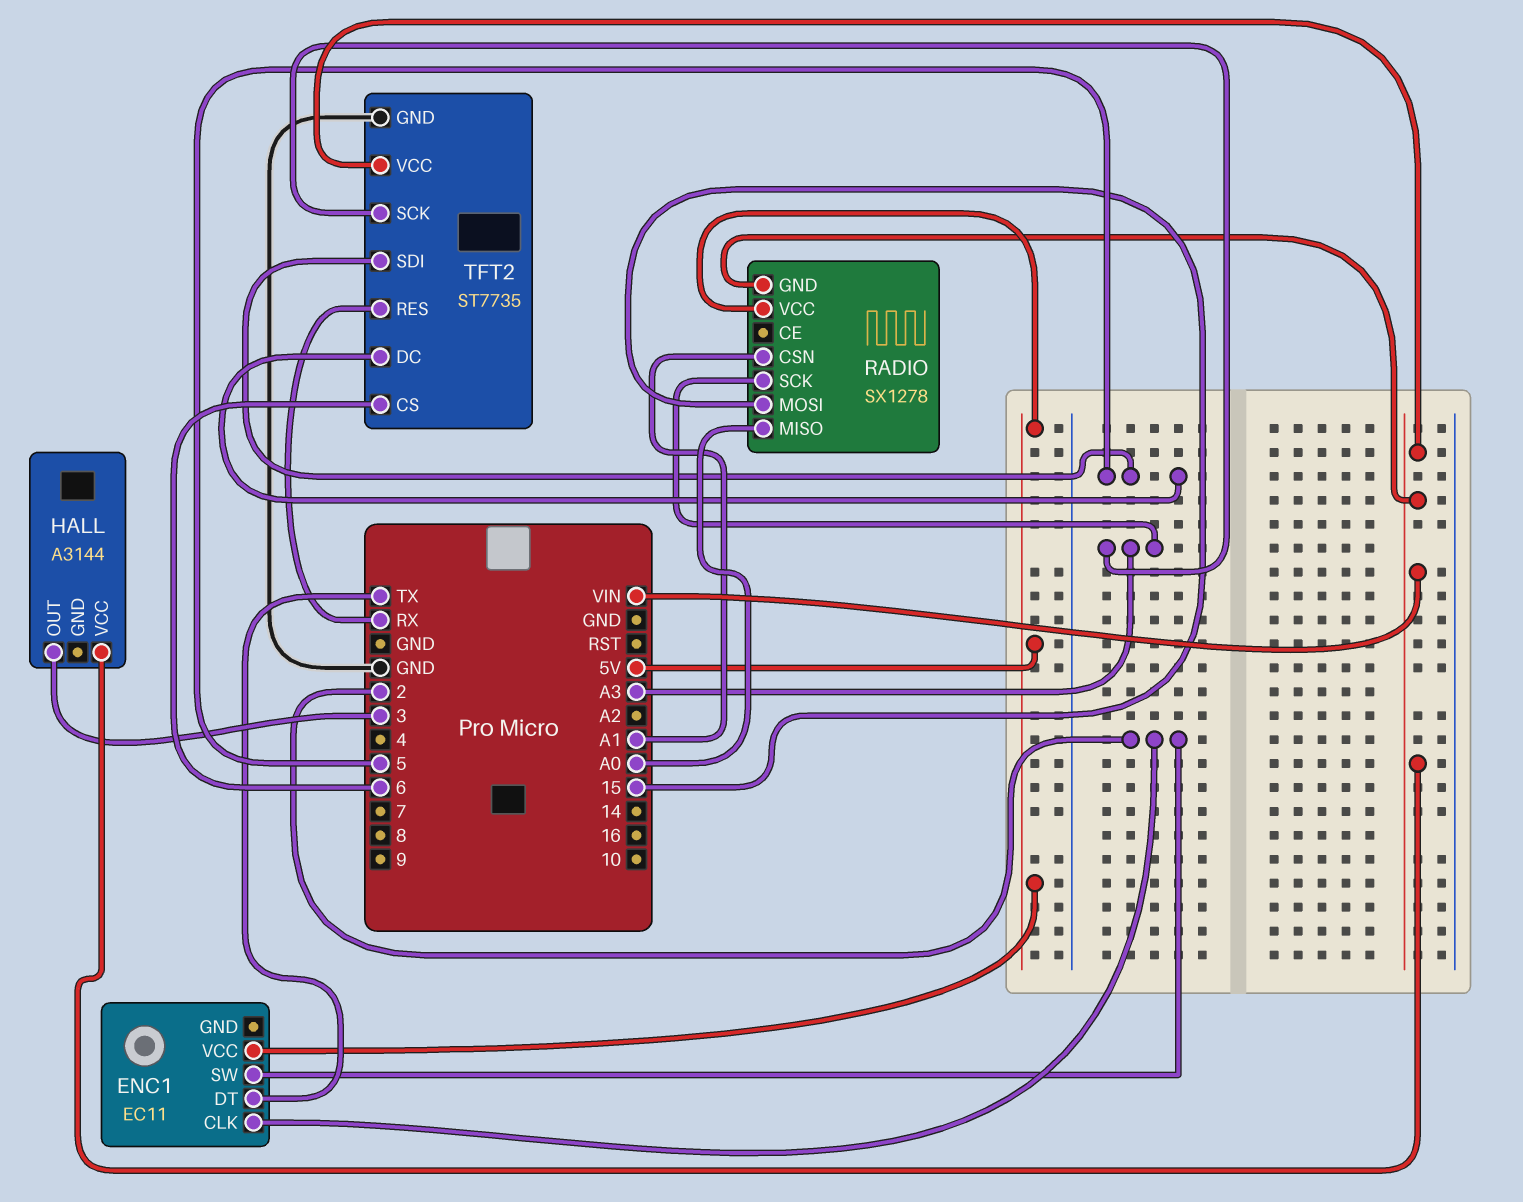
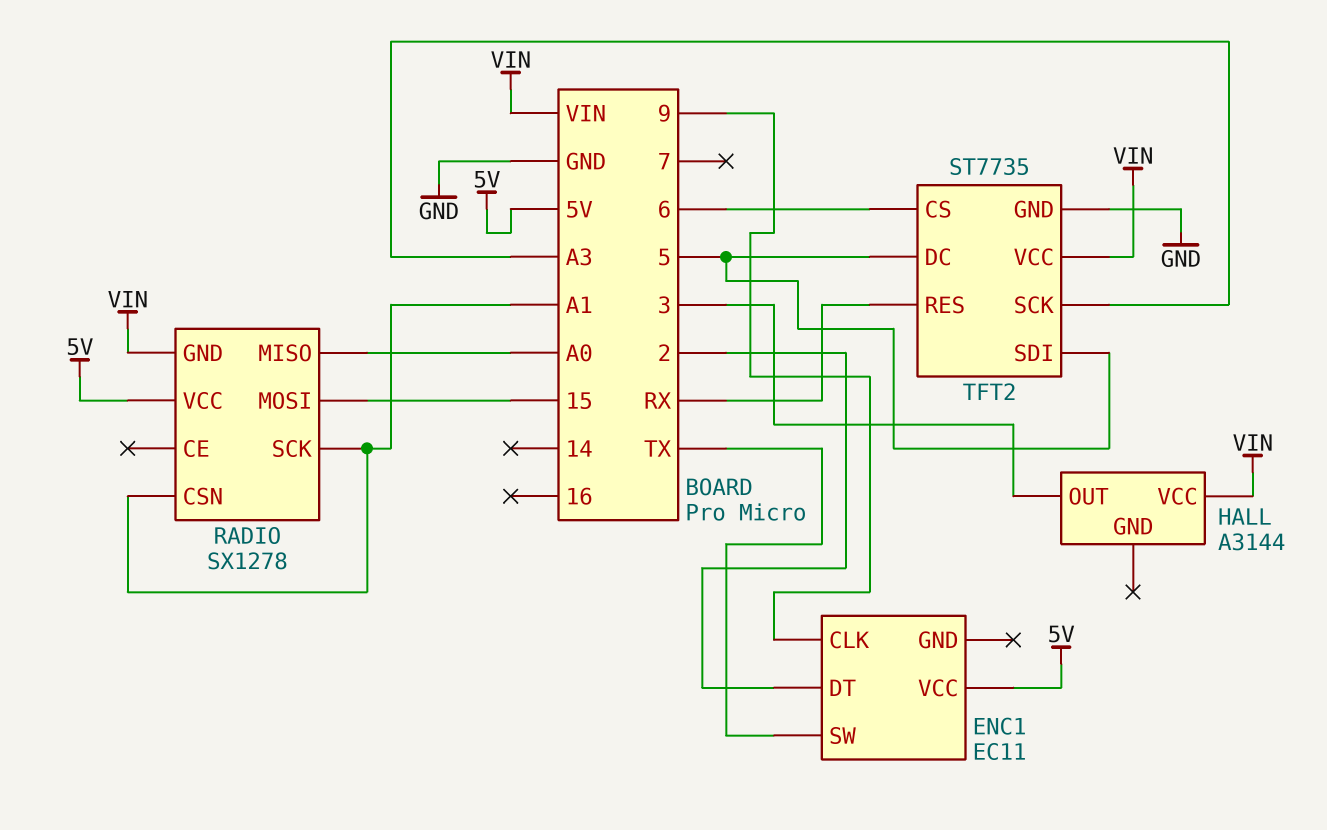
ENC1 pin CLK: 2 -> 9
ENC1 pin DT: TX -> 2
ENC1 pin SW: 2 -> TX
RADIO pin SCK: A3 -> A1

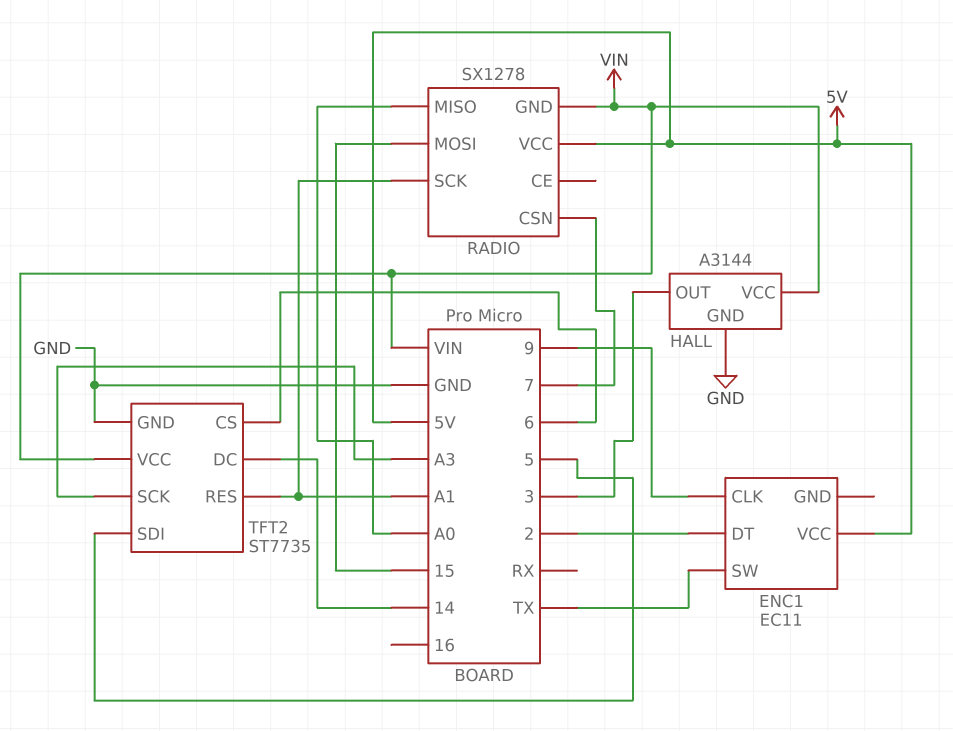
HALL pin GND: none -> GND
RADIO pin CSN: A1 -> 7
TFT2 pin DC: 5 -> 14
TFT2 pin RES: RX -> A1

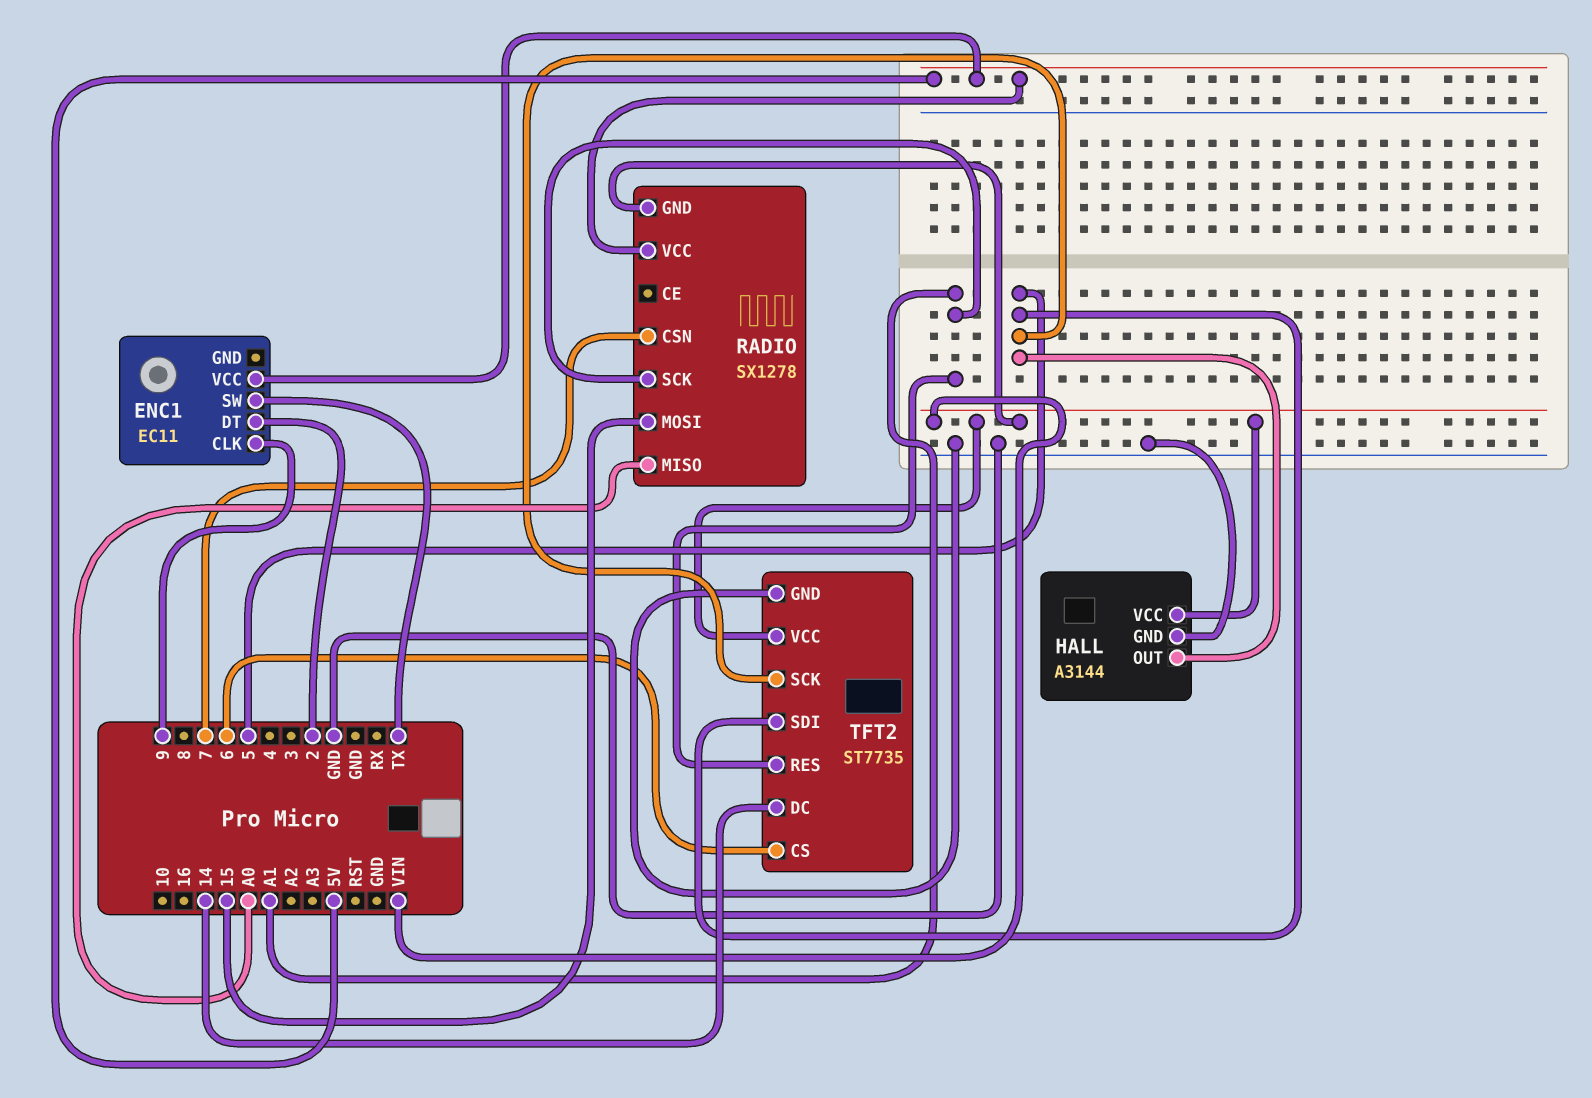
HALL pin OUT: 3 -> 5
TFT2 pin SCK: A3 -> 5

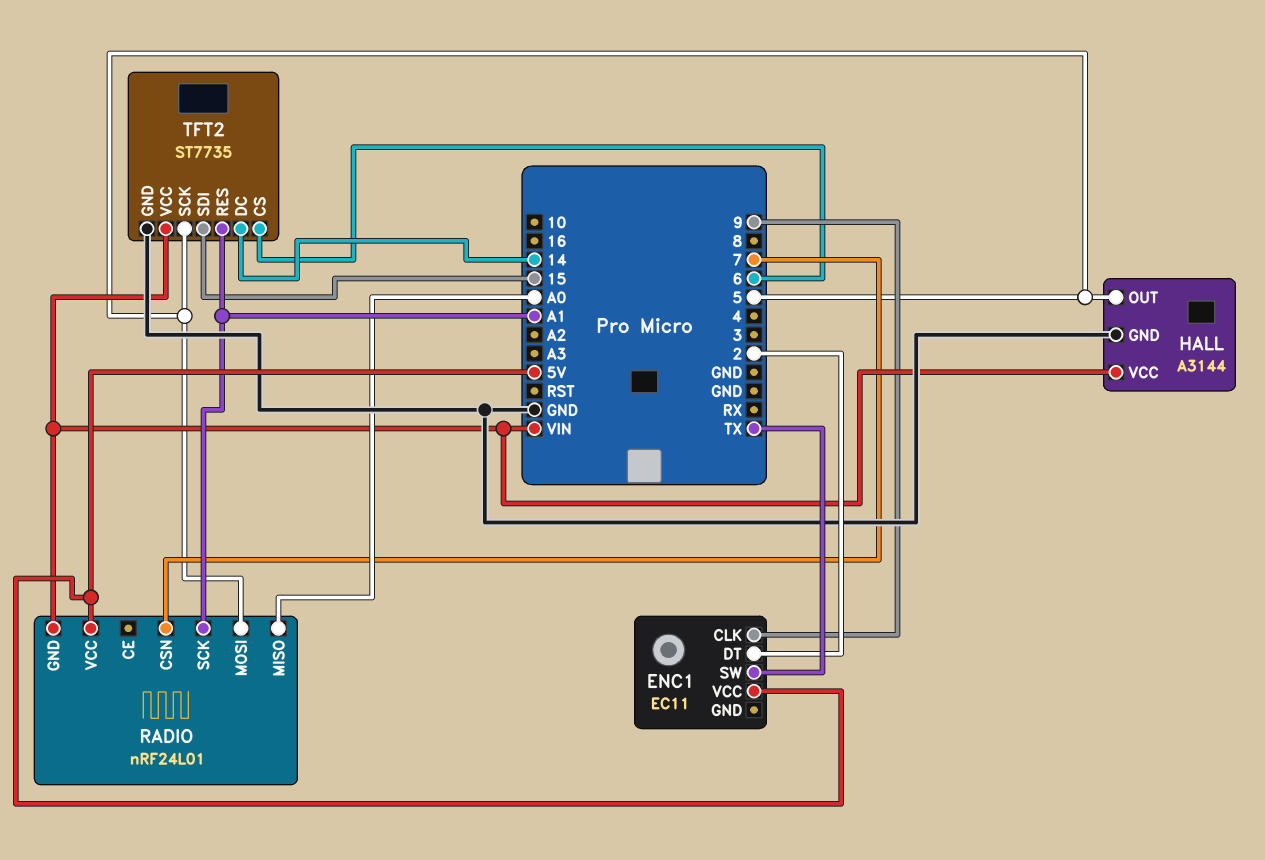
RADIO: SX1278 -> nRF24L01
RADIO pin MOSI: 15 -> 5
TFT2 pin SDI: 5 -> 15

